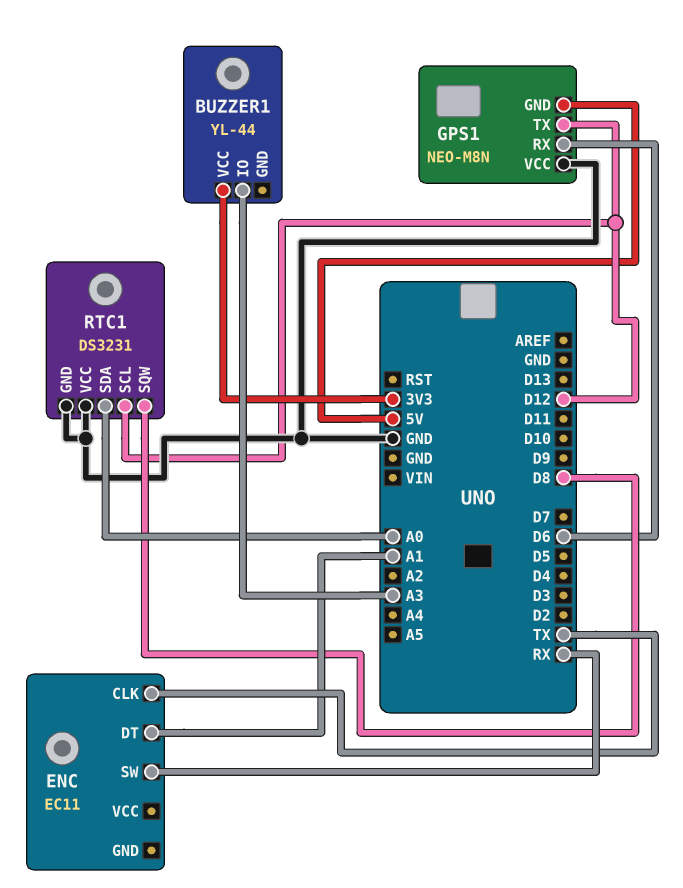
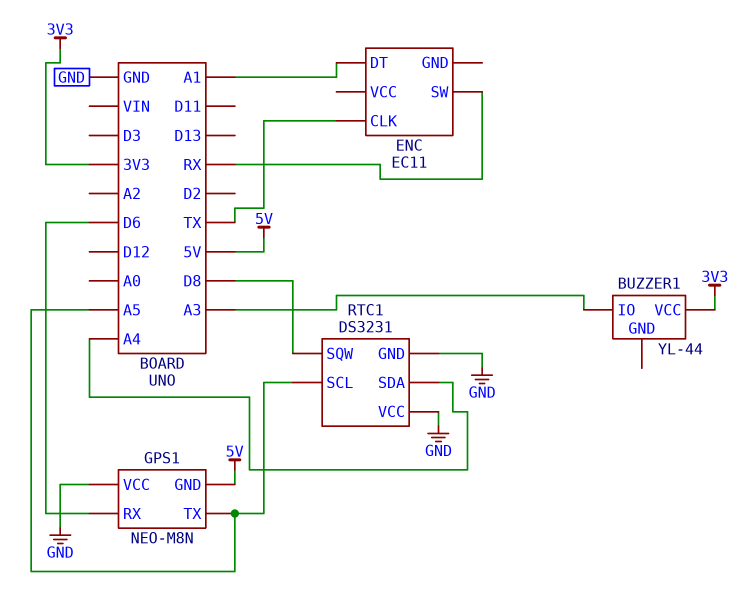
GPS1 pin TX: D12 -> A5
RTC1 pin SCL: D12 -> A5
RTC1 pin SDA: A0 -> A4

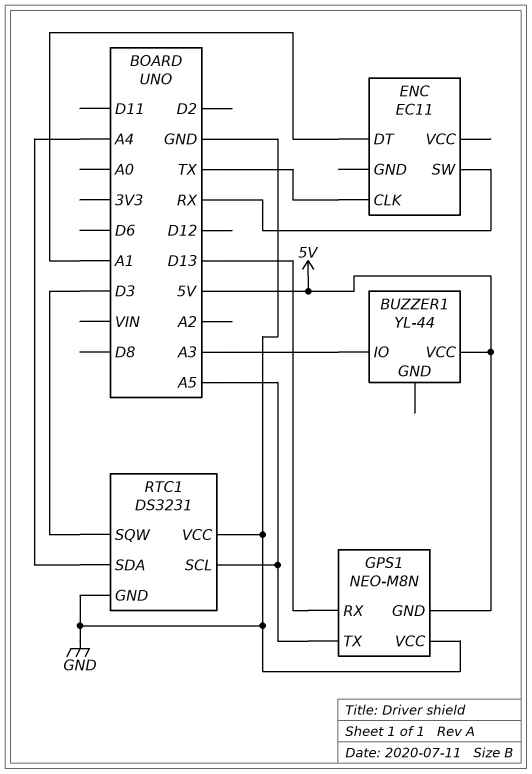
BUZZER1 pin VCC: 3V3 -> 5V
GPS1 pin RX: D6 -> D13
RTC1 pin SQW: D8 -> D3

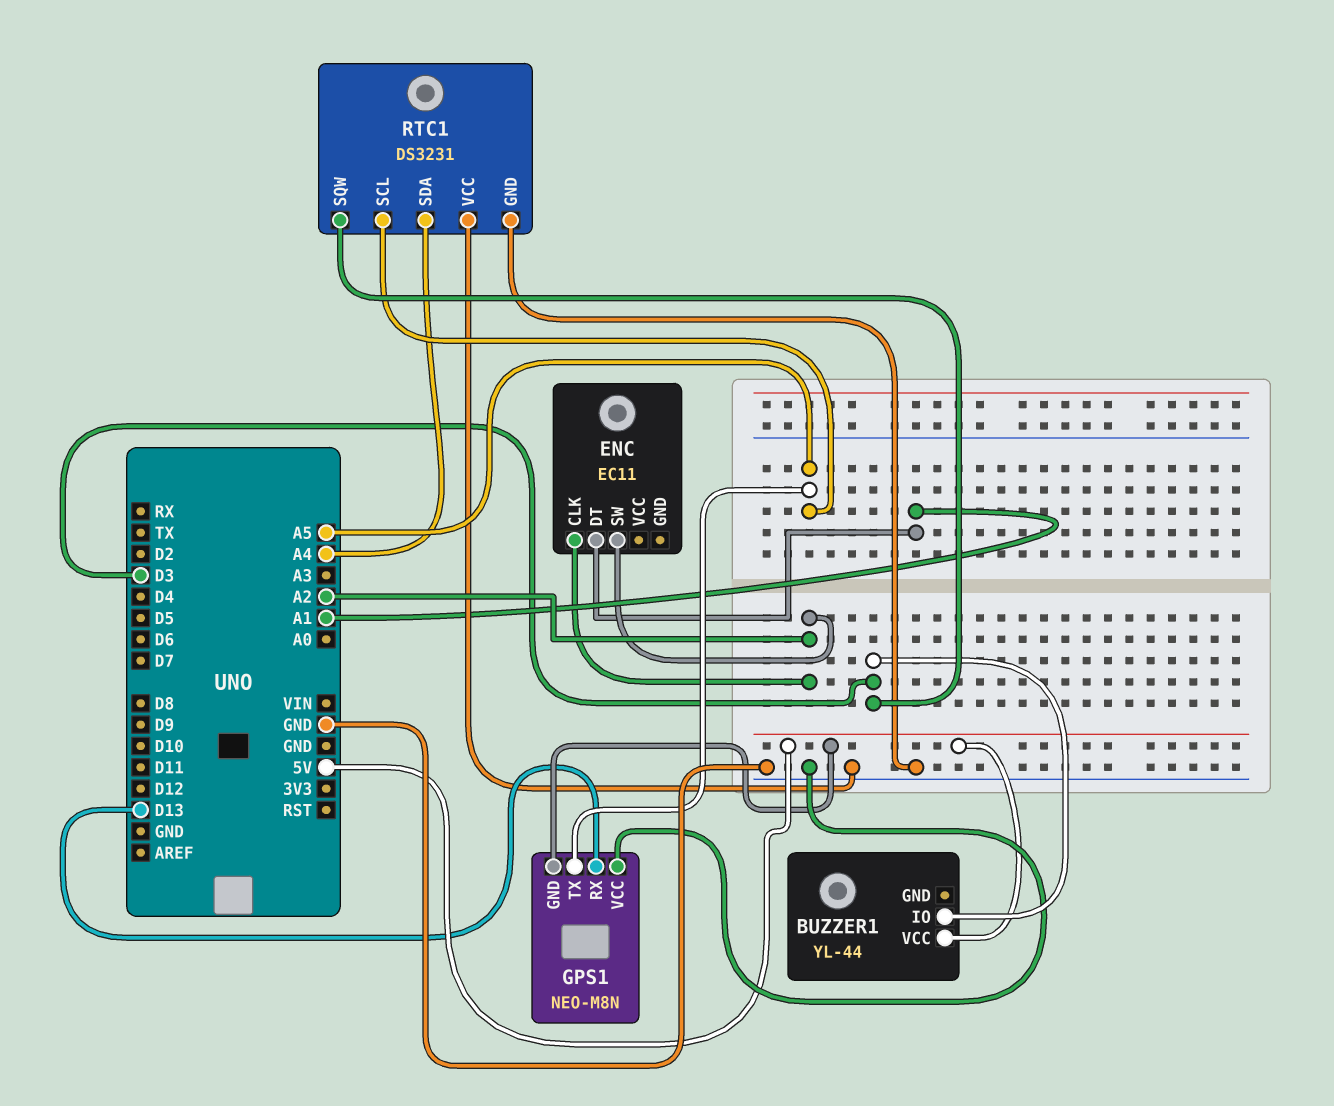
BUZZER1 pin IO: A3 -> D3
ENC pin CLK: TX -> A2
ENC pin SW: RX -> A2

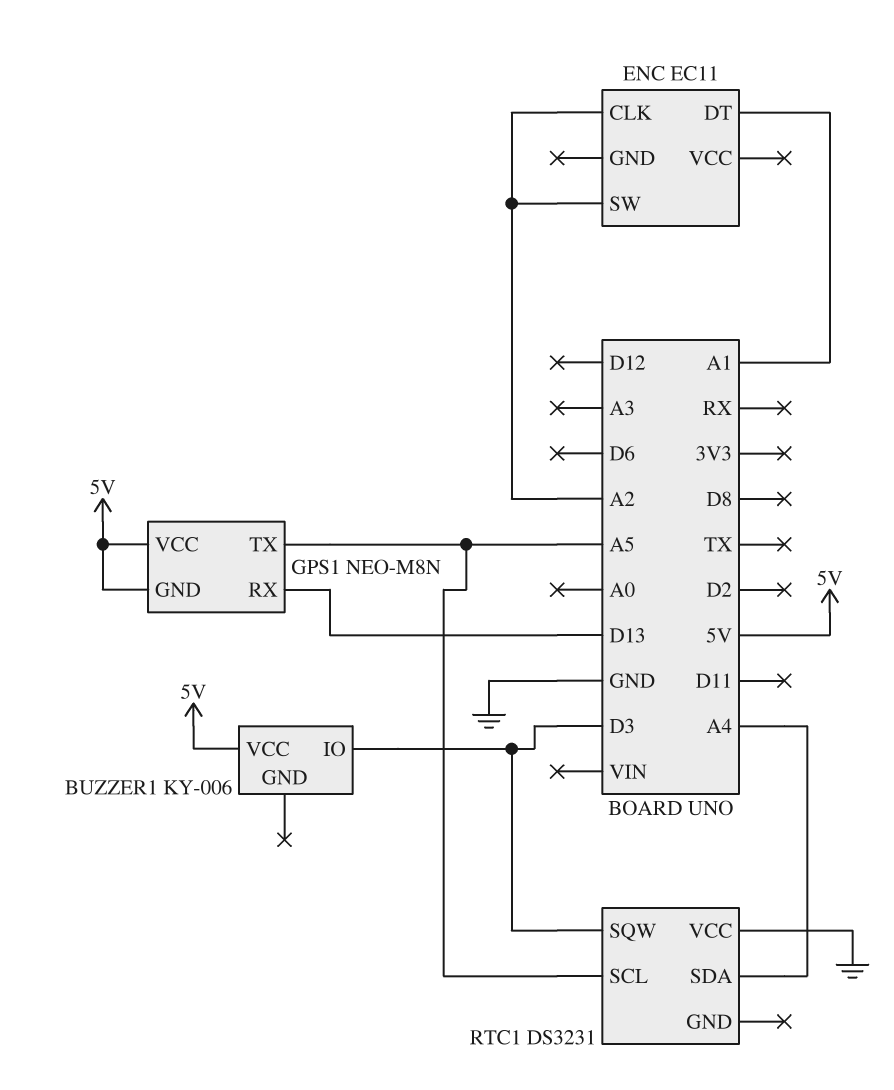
BUZZER1: YL-44 -> KY-006
GPS1 pin VCC: GND -> 5V
RTC1 pin GND: GND -> none

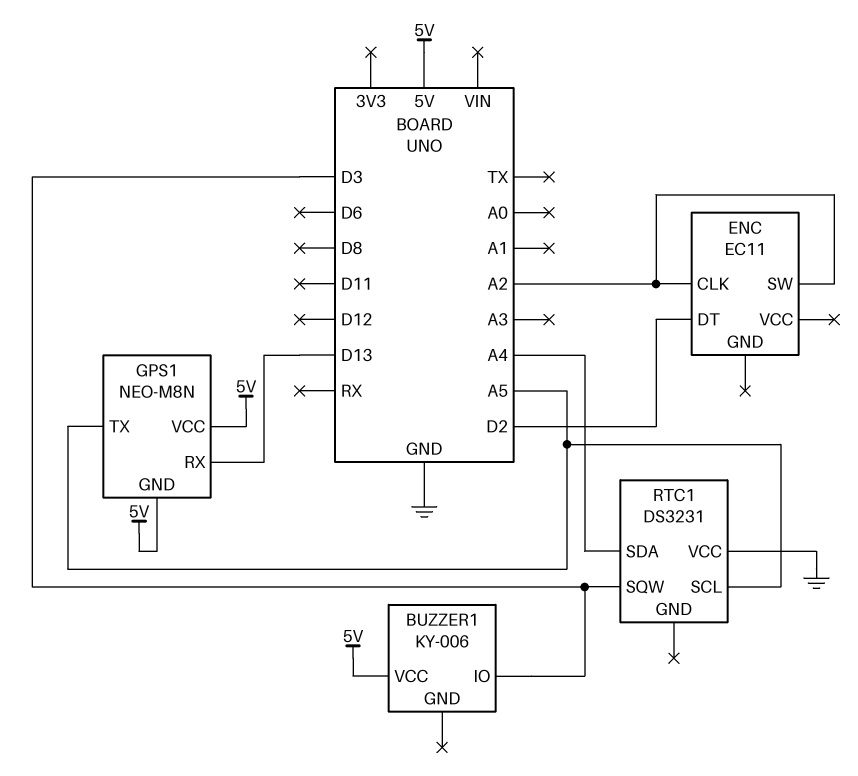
ENC pin DT: A1 -> D2

